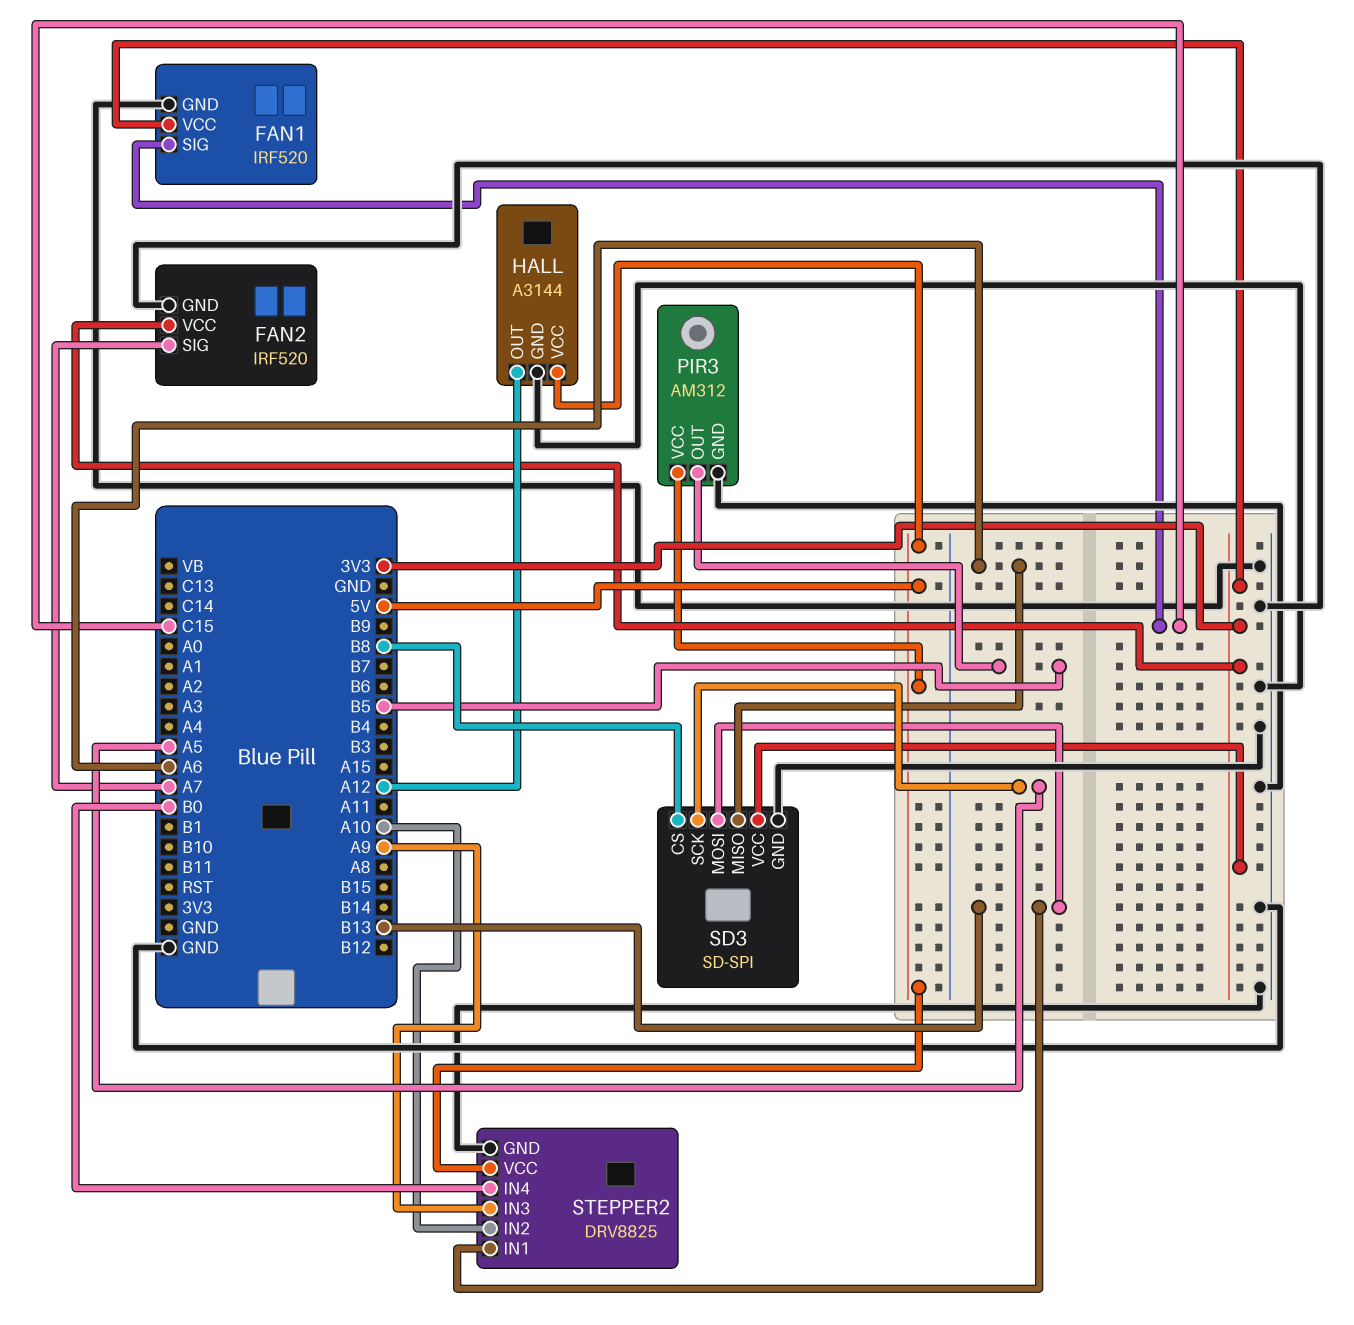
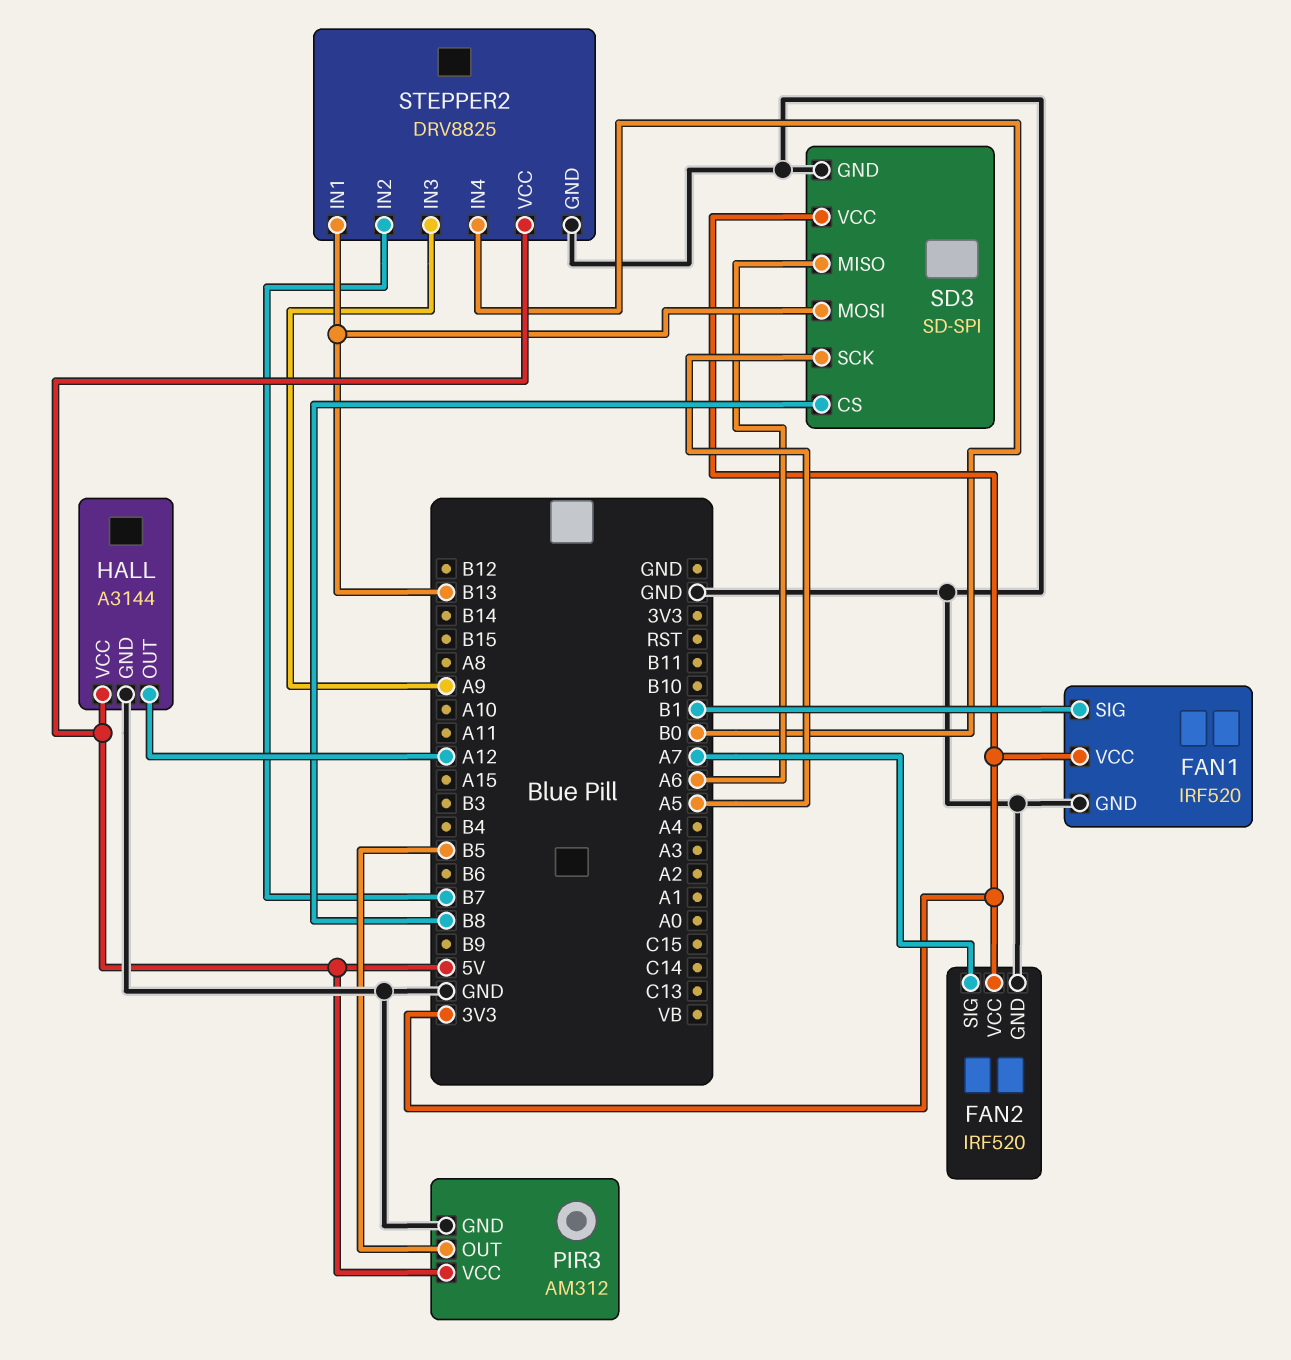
FAN1 pin SIG: C15 -> B1
STEPPER2 pin IN2: A10 -> B7

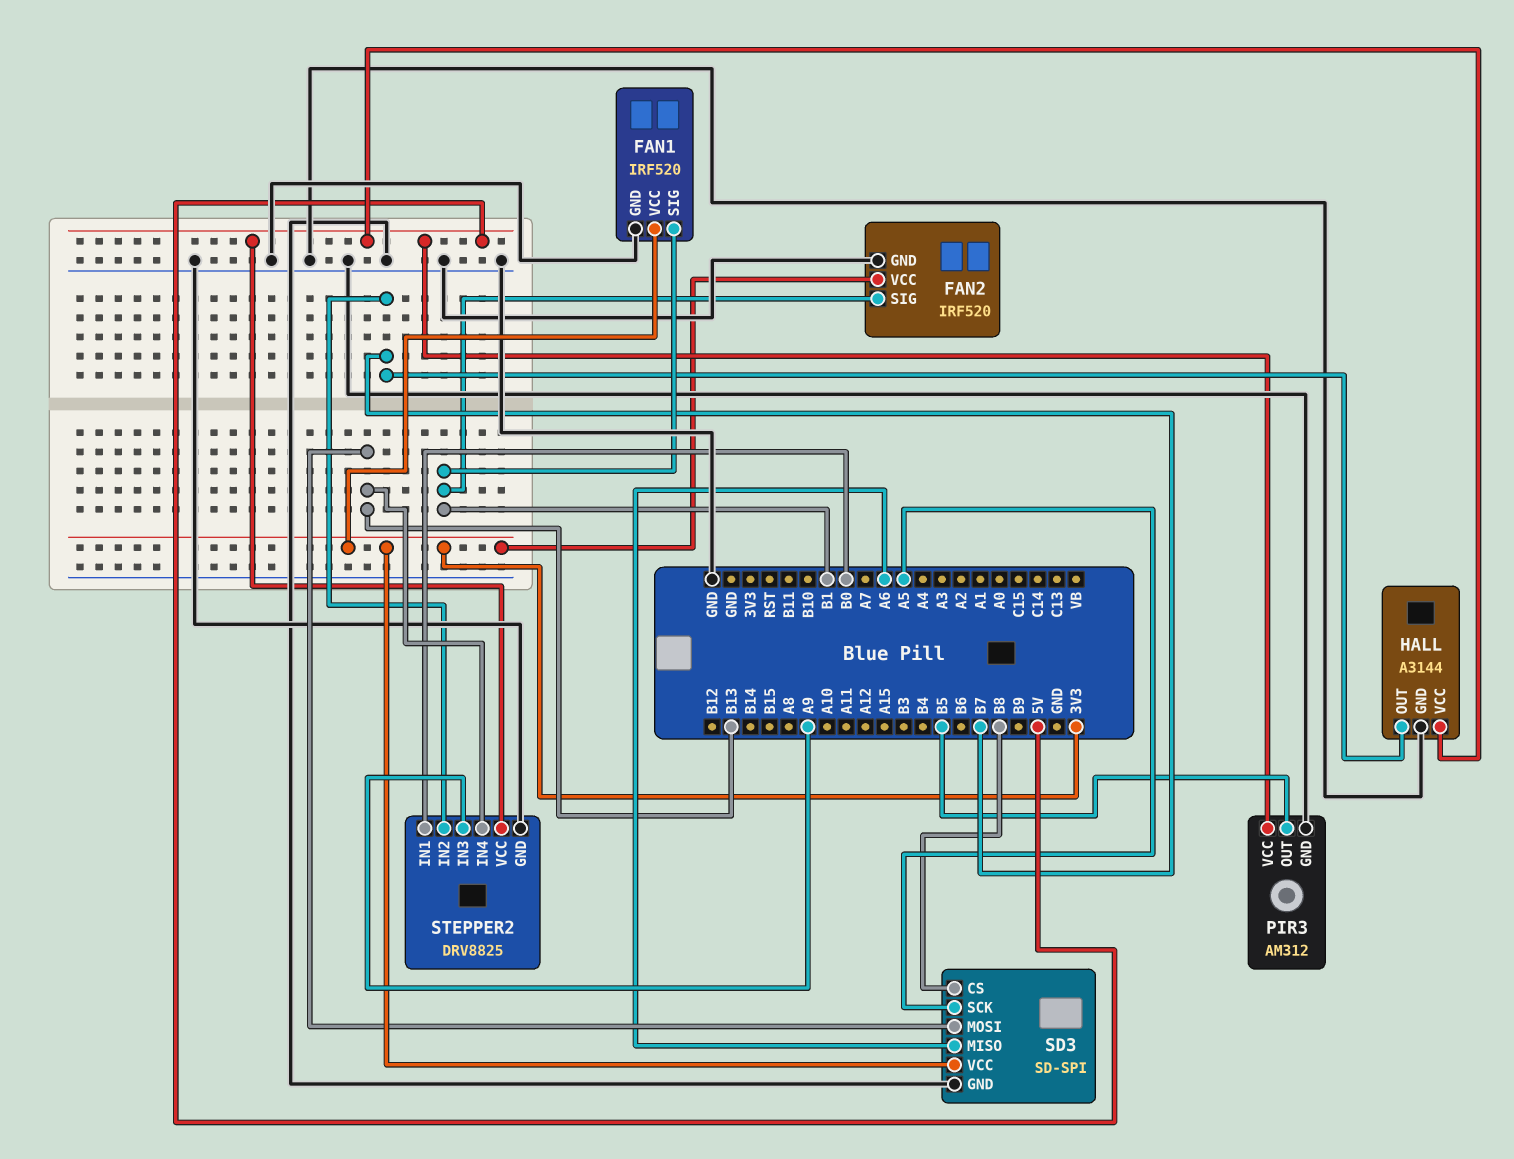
FAN2 pin SIG: A7 -> B1
HALL pin OUT: A12 -> B7
STEPPER2 pin IN1: B13 -> B0
STEPPER2 pin IN4: B0 -> B13

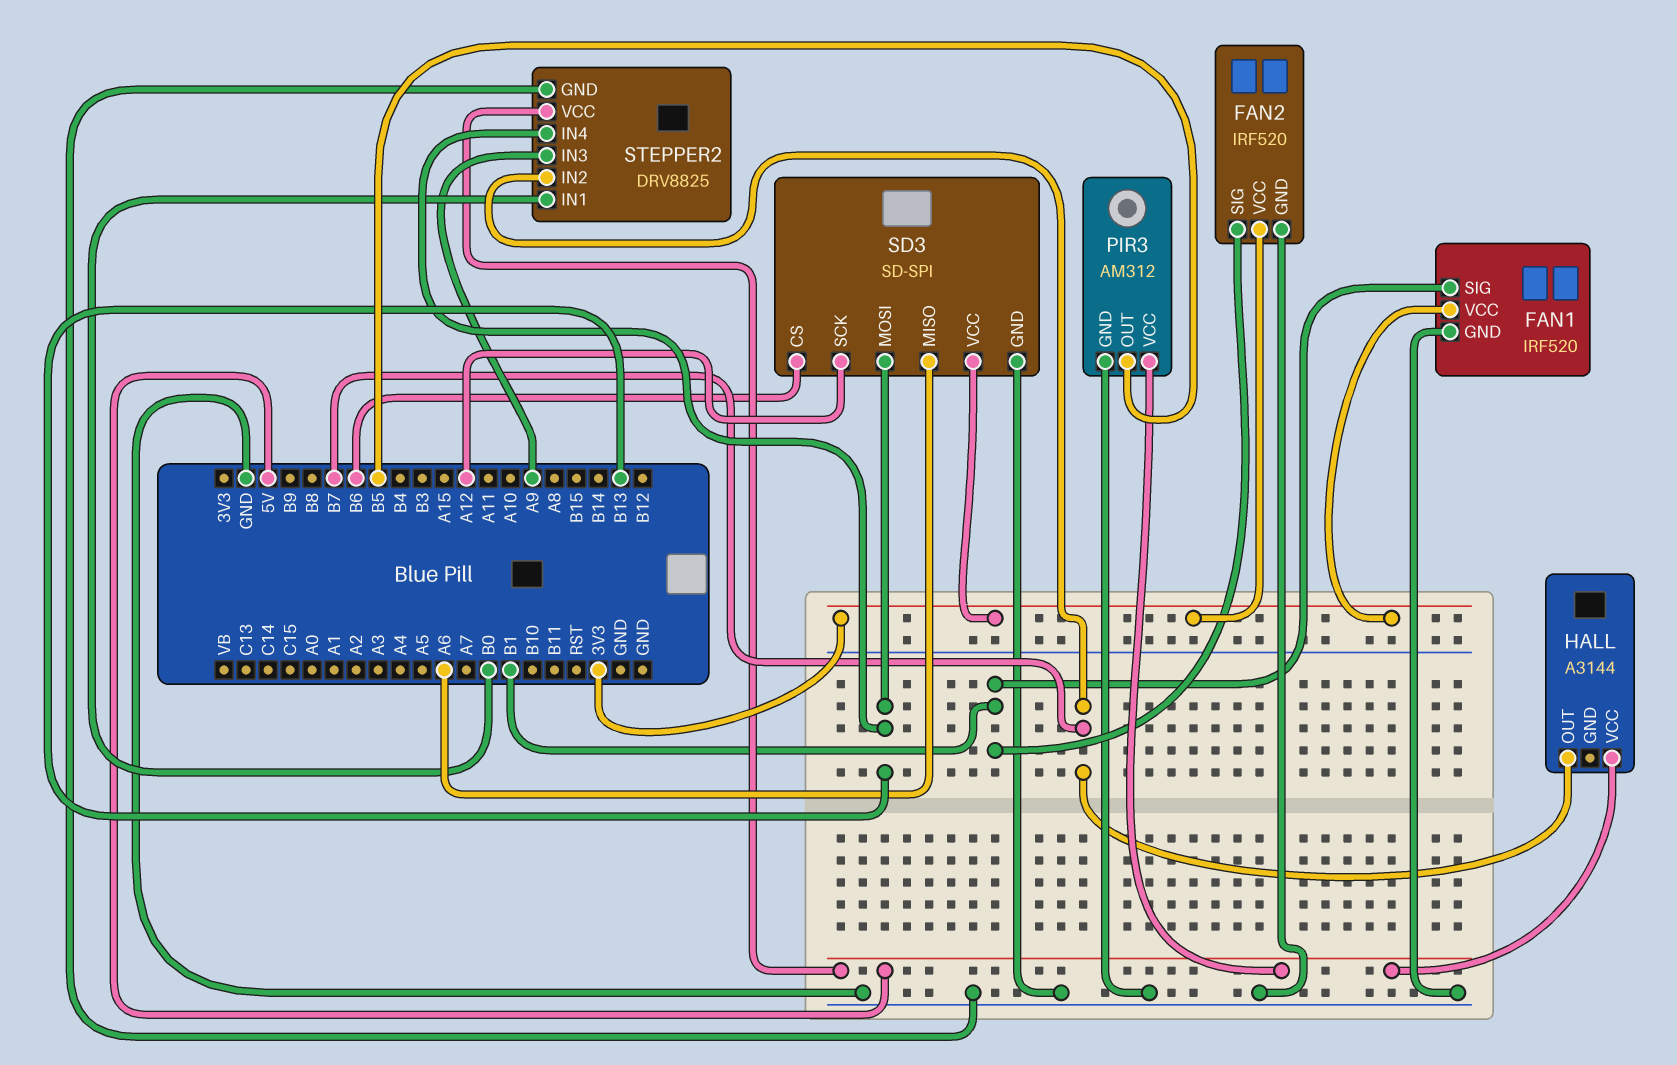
HALL pin GND: GND -> none
SD3 pin CS: B8 -> B6
SD3 pin SCK: A5 -> A12

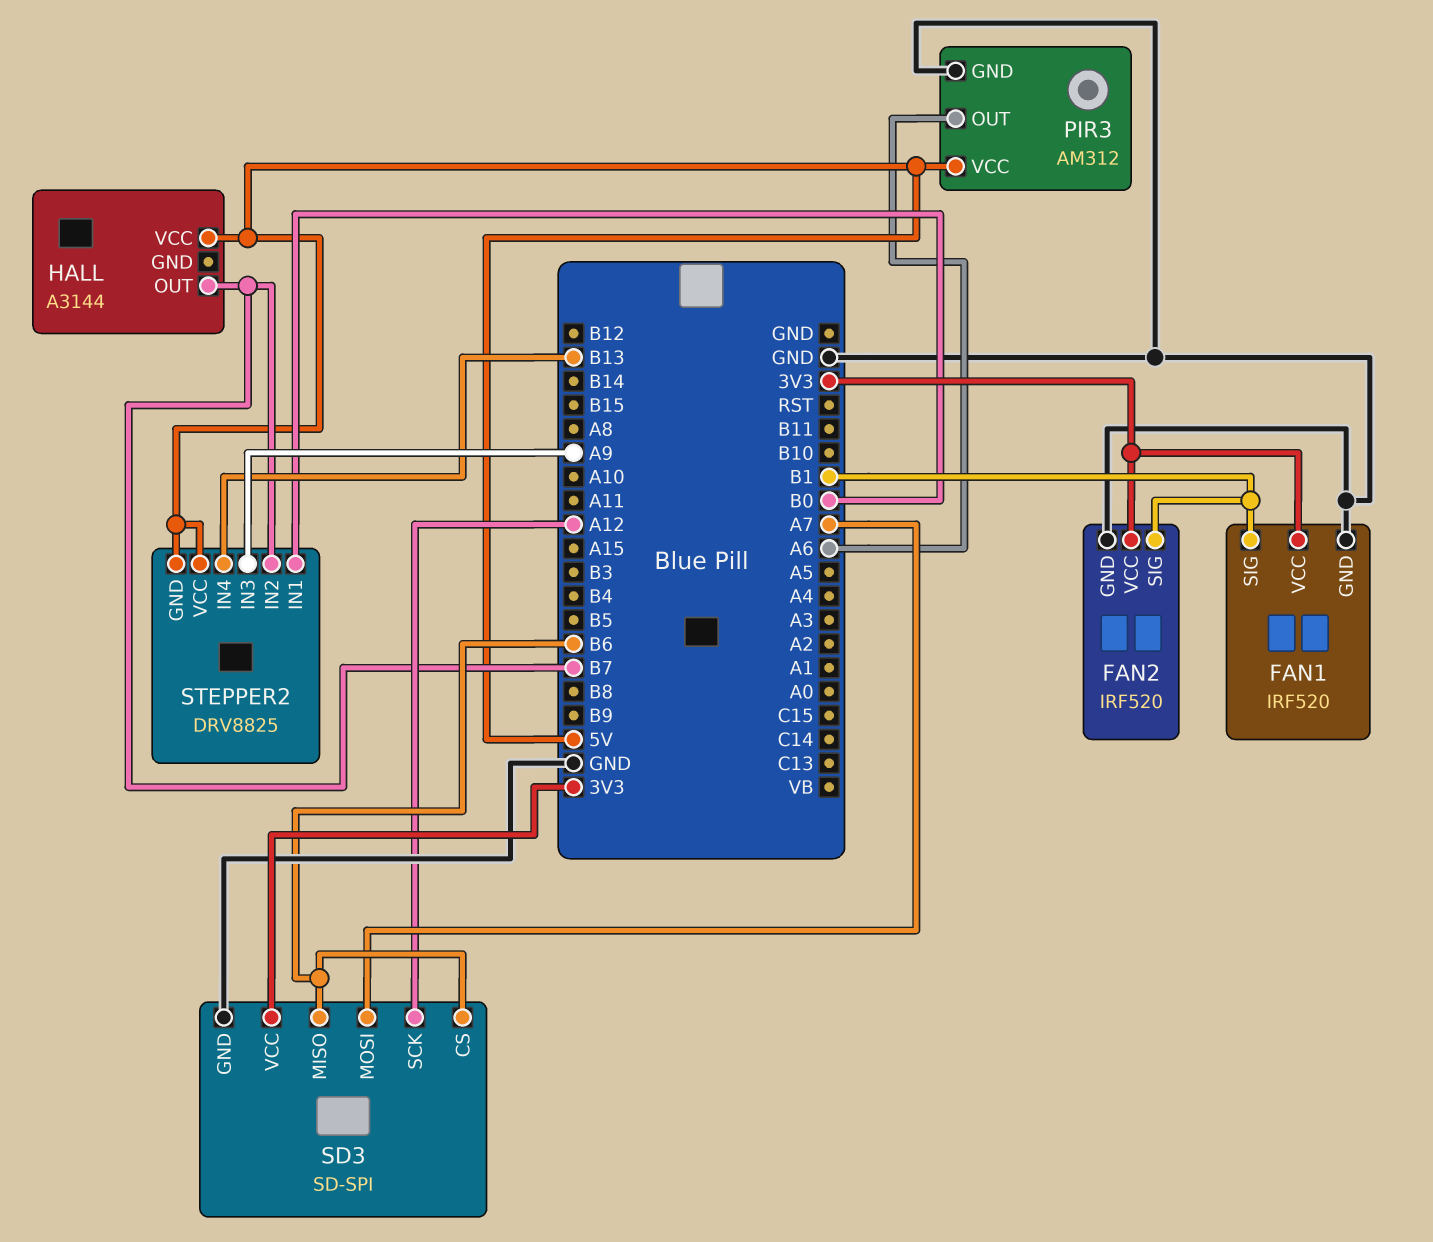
PIR3 pin OUT: B5 -> A6
SD3 pin MISO: A6 -> B6
SD3 pin MOSI: B13 -> A7
STEPPER2 pin GND: GND -> 5V

